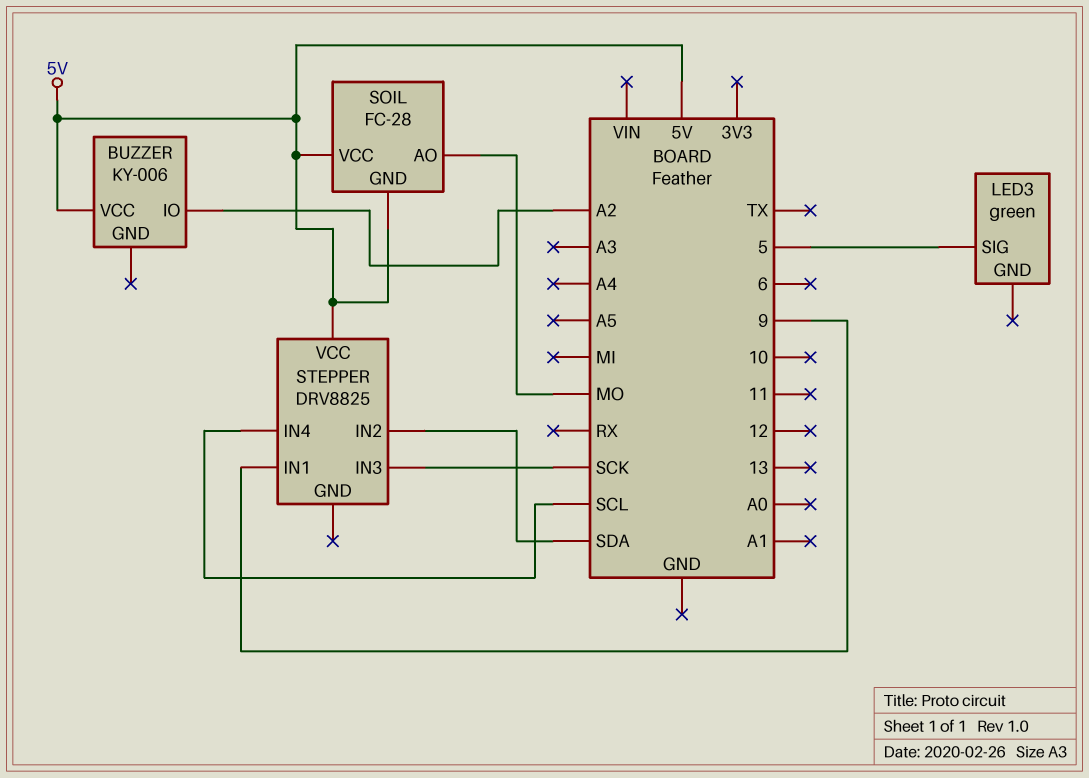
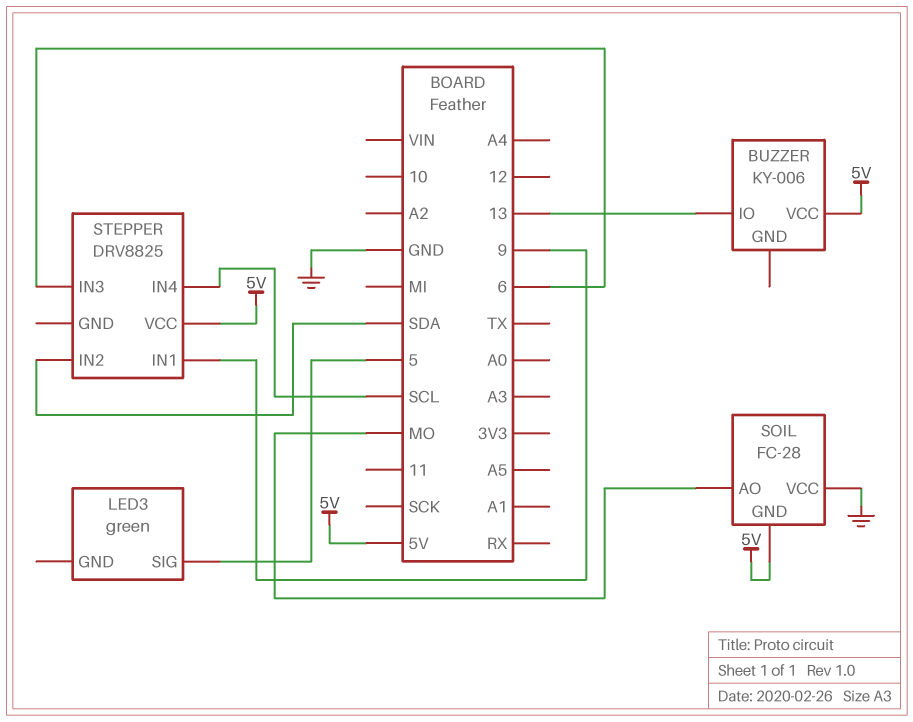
BUZZER pin IO: A2 -> 13
SOIL pin VCC: 5V -> GND
STEPPER pin IN3: SCK -> 6

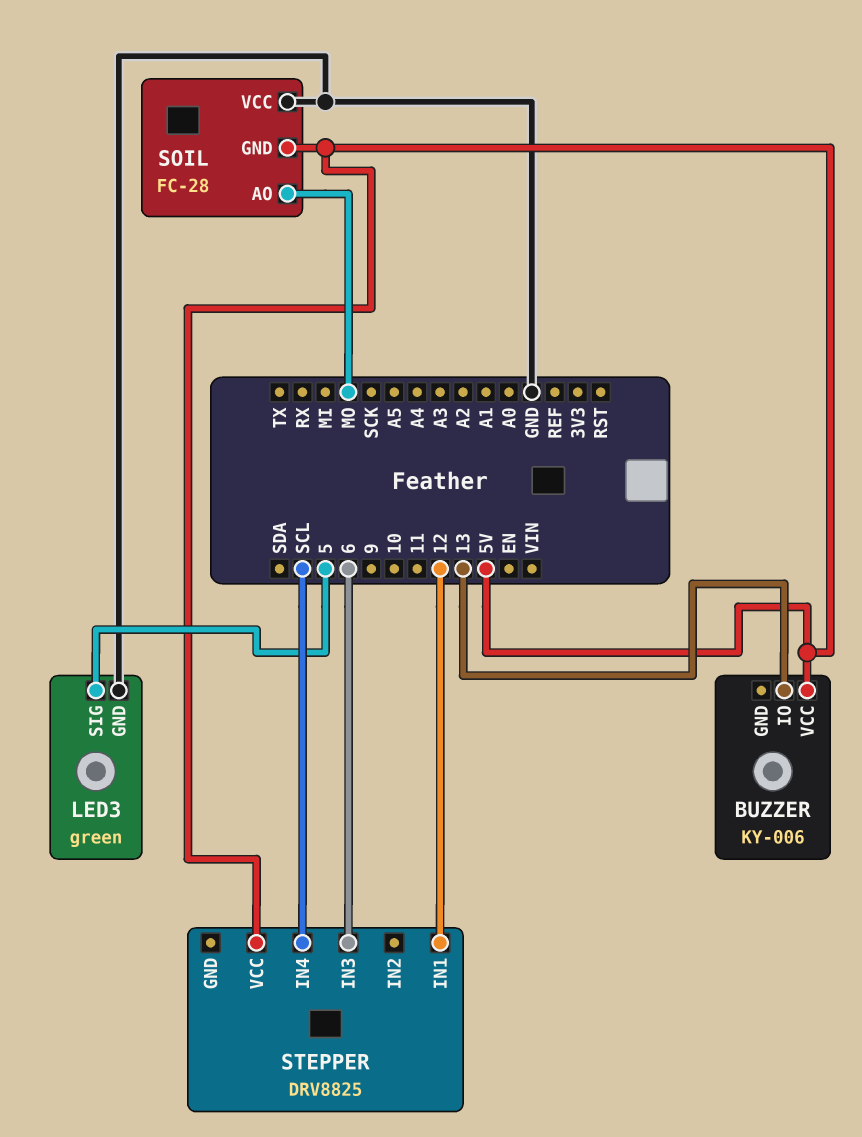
LED3 pin GND: none -> GND
STEPPER pin IN1: 9 -> 12
STEPPER pin IN2: SDA -> none

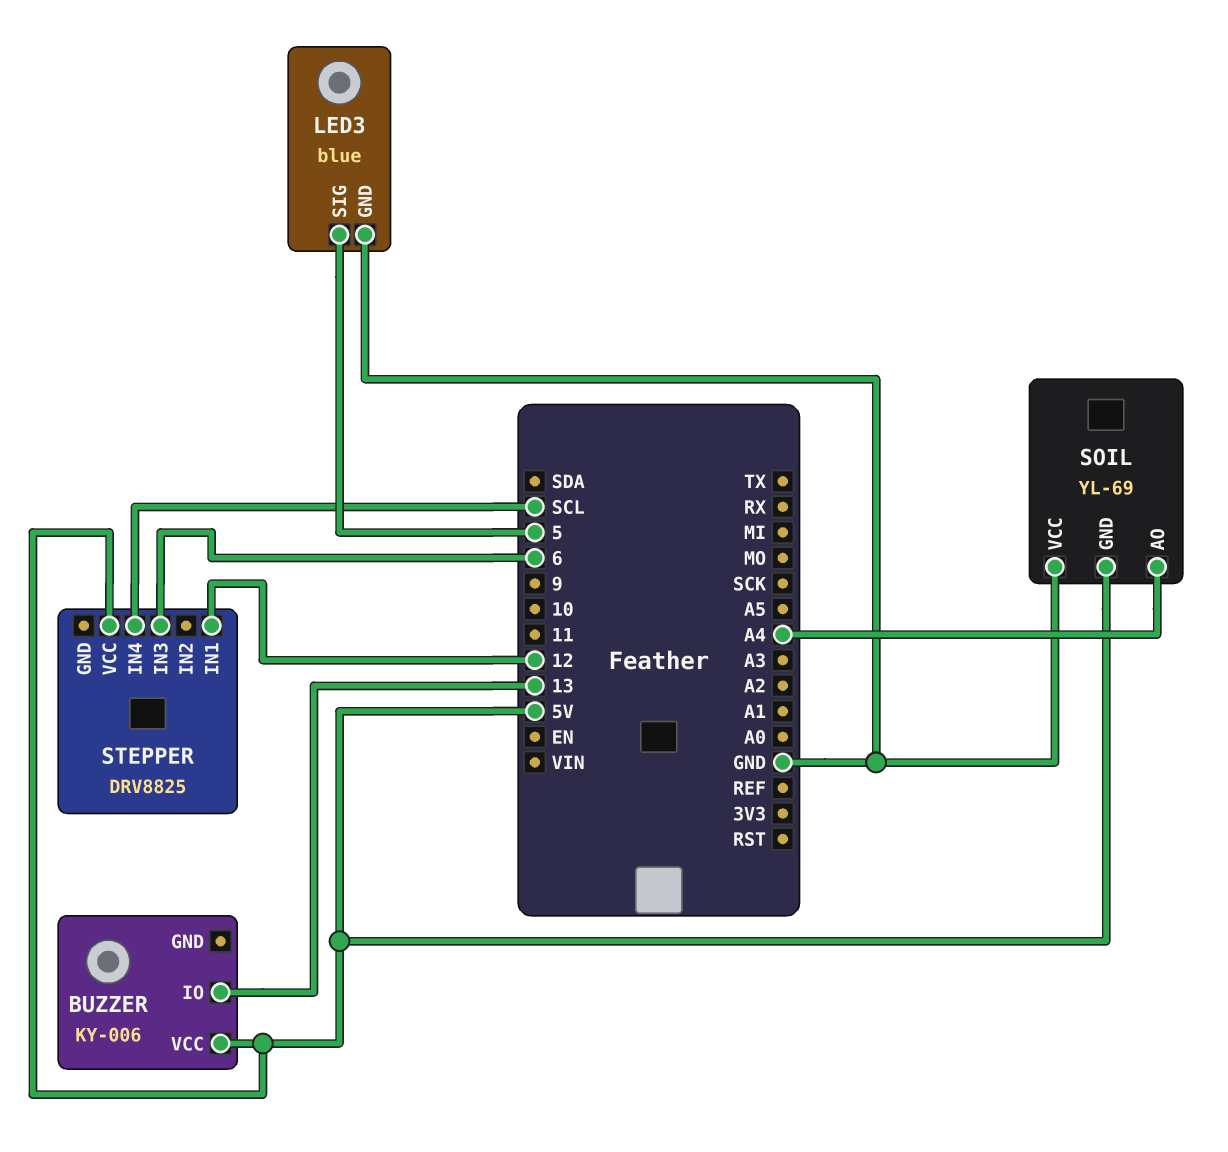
LED3: green -> blue
SOIL: FC-28 -> YL-69
SOIL pin AO: MO -> A4

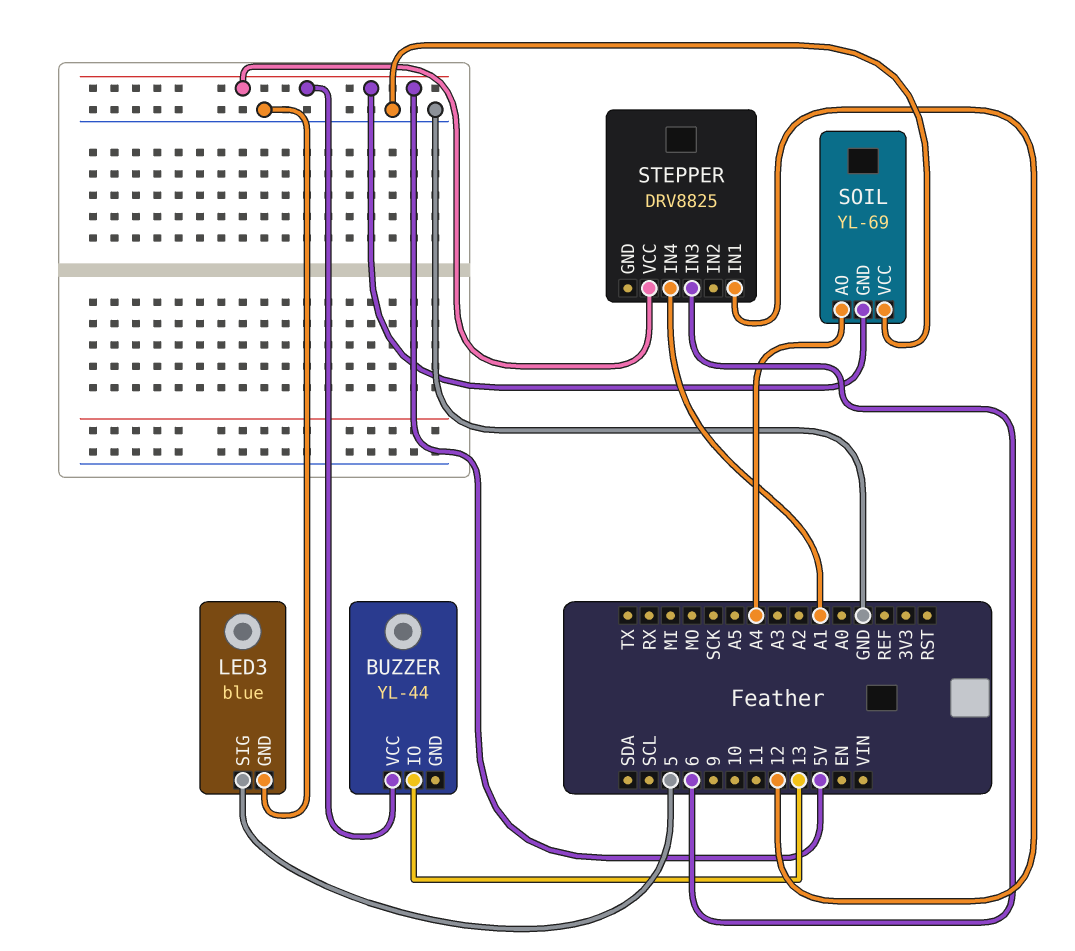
BUZZER: KY-006 -> YL-44
STEPPER pin IN4: SCL -> A1

